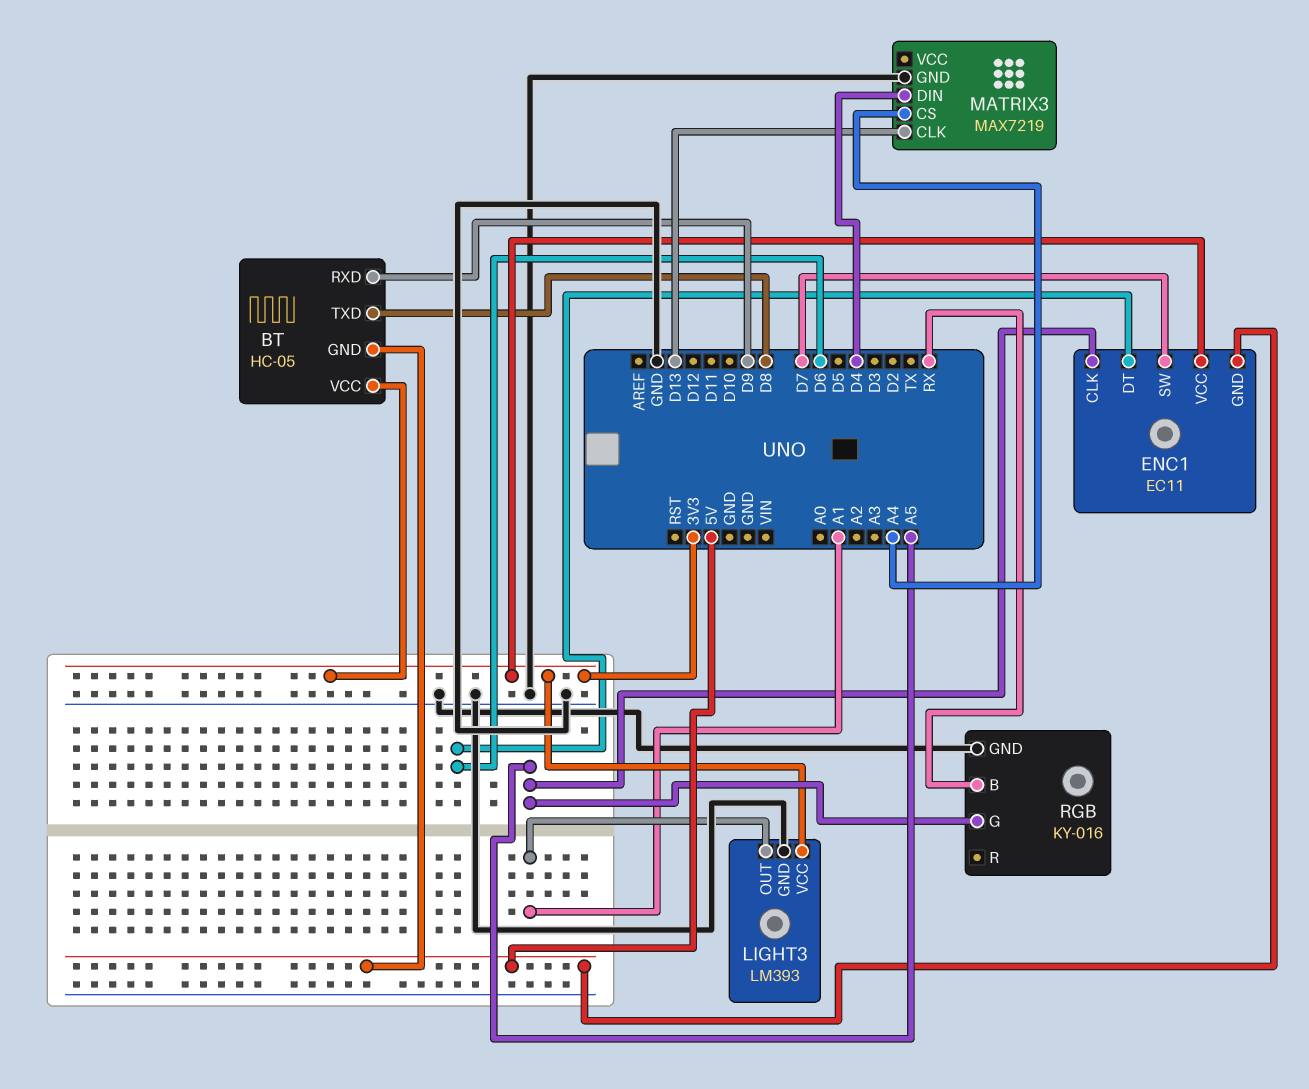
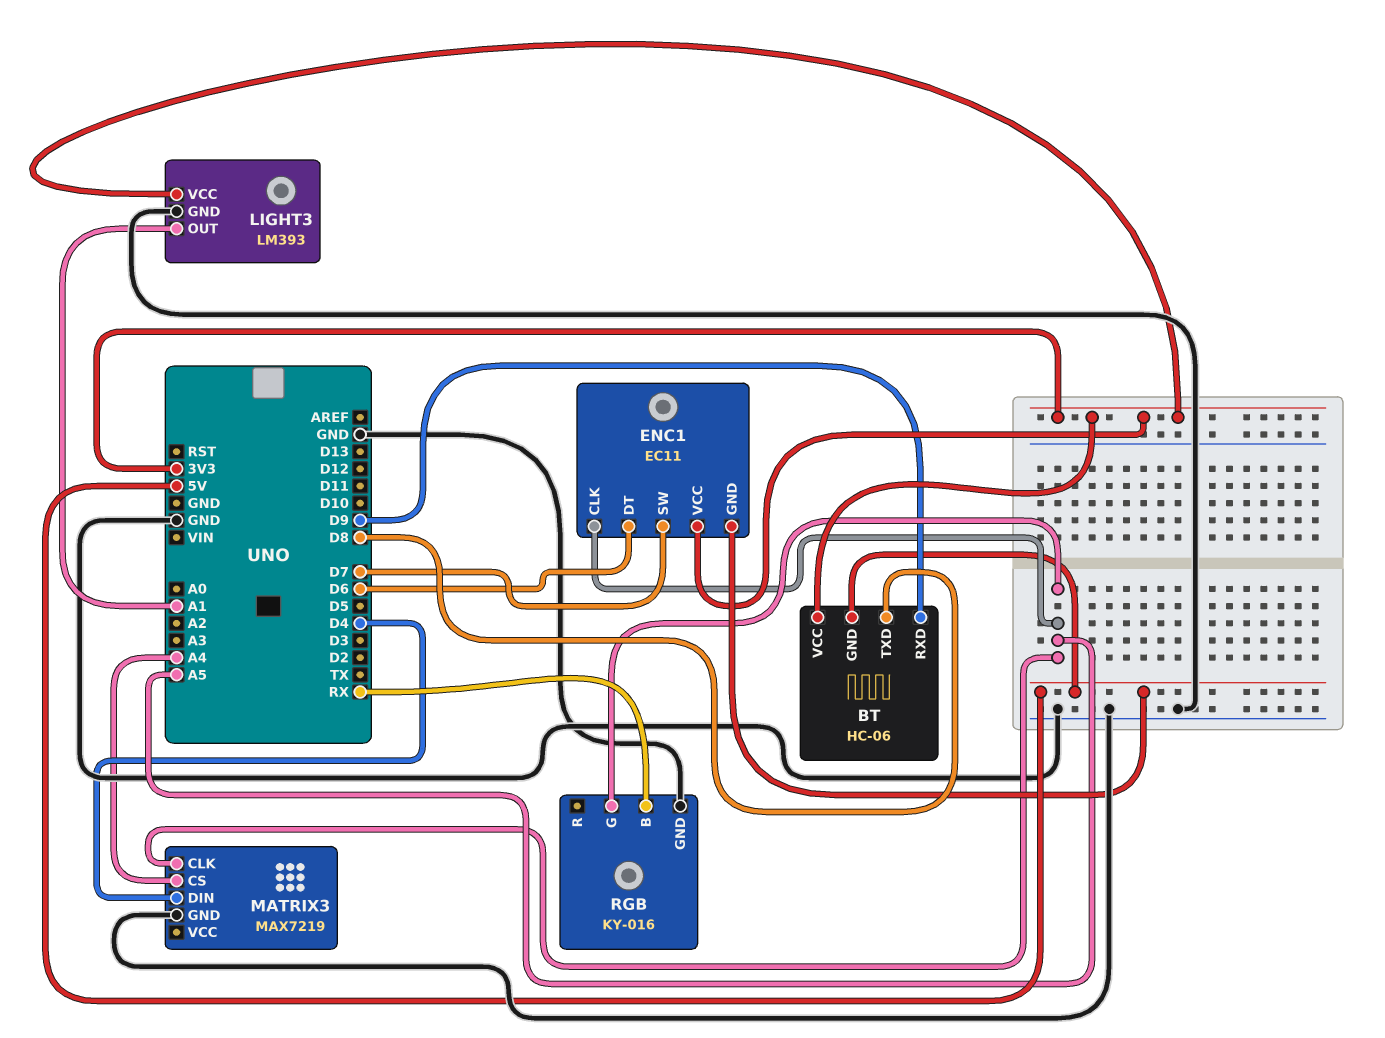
BT: HC-05 -> HC-06
MATRIX3 pin CLK: D13 -> A5

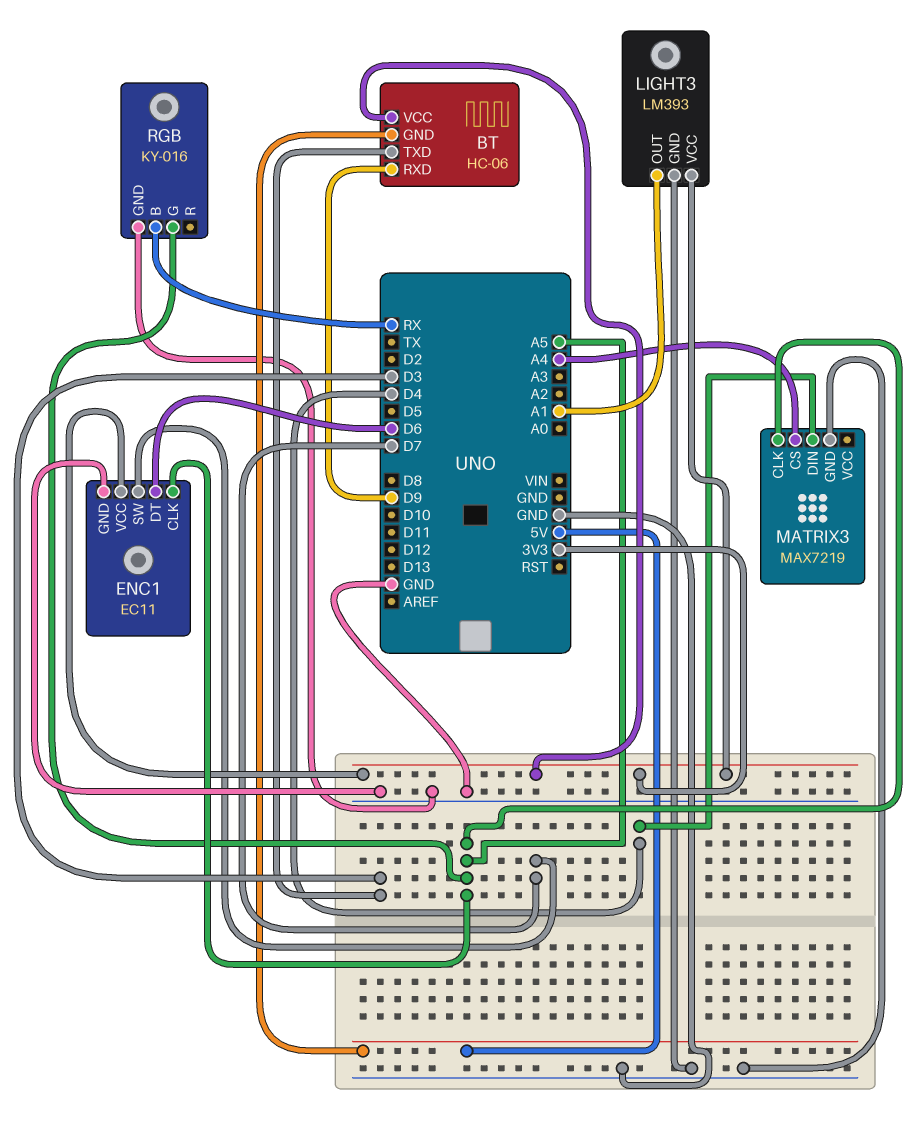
BT pin TXD: D8 -> D3
ENC1 pin GND: 5V -> GND

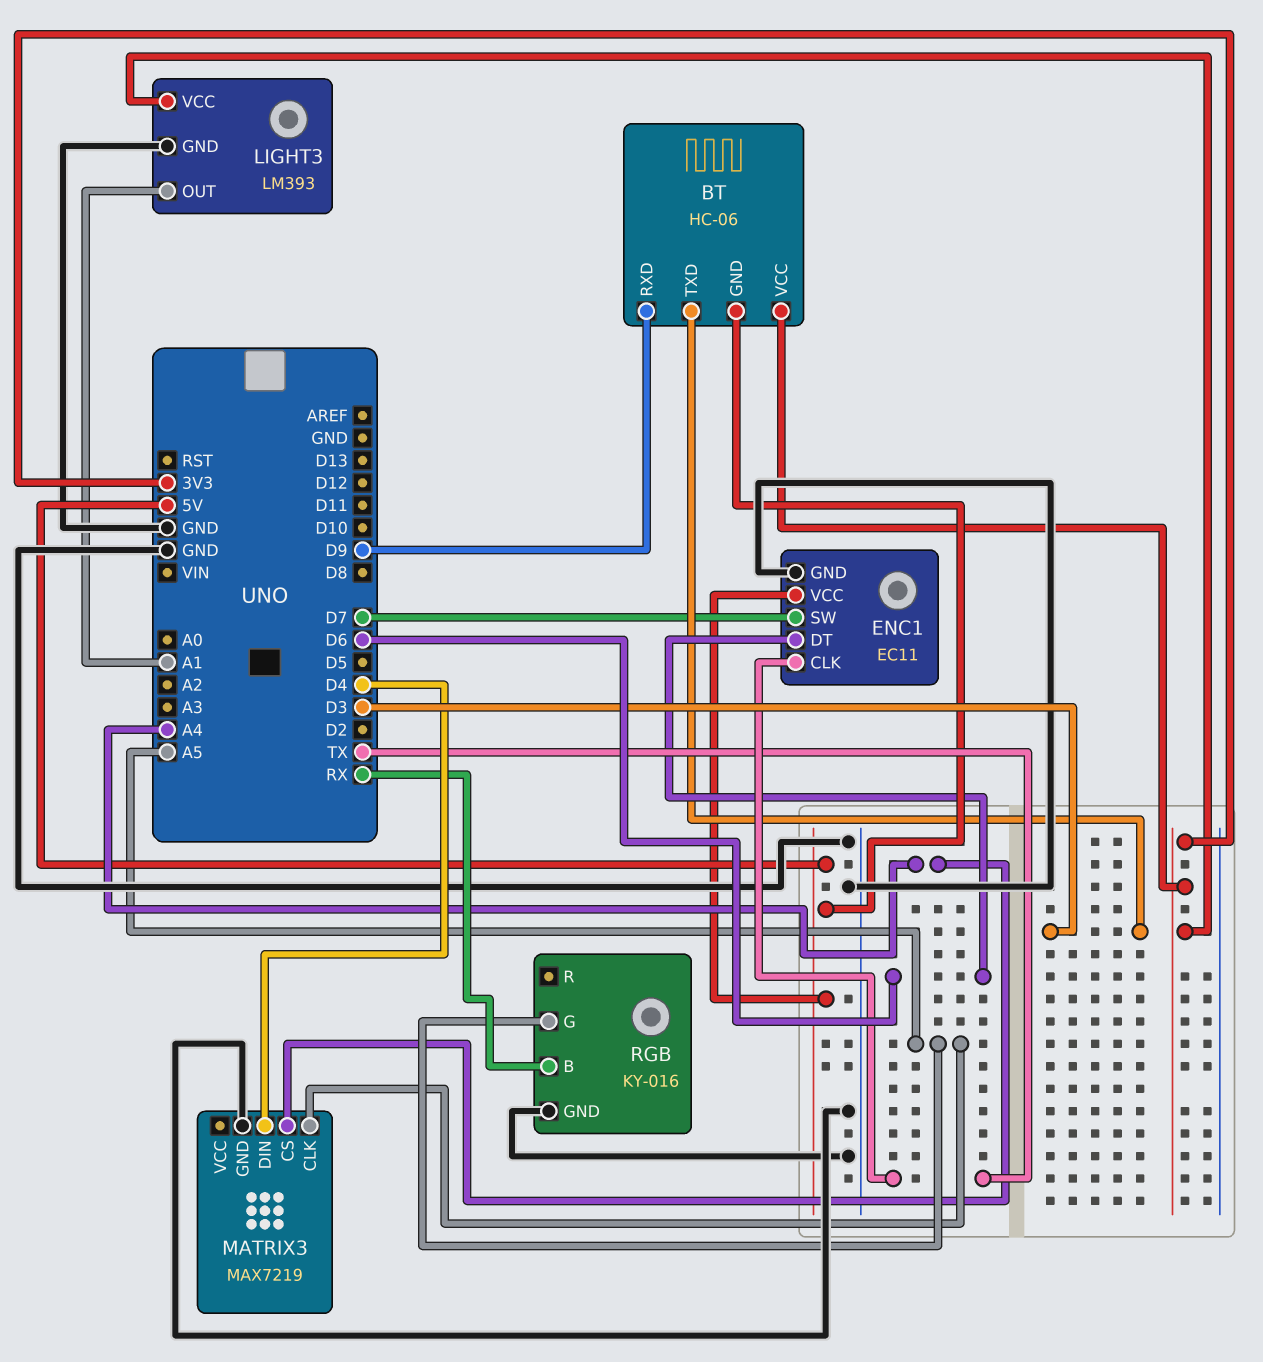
ENC1 pin CLK: A5 -> TX
ENC1 pin VCC: 3V3 -> 5V

